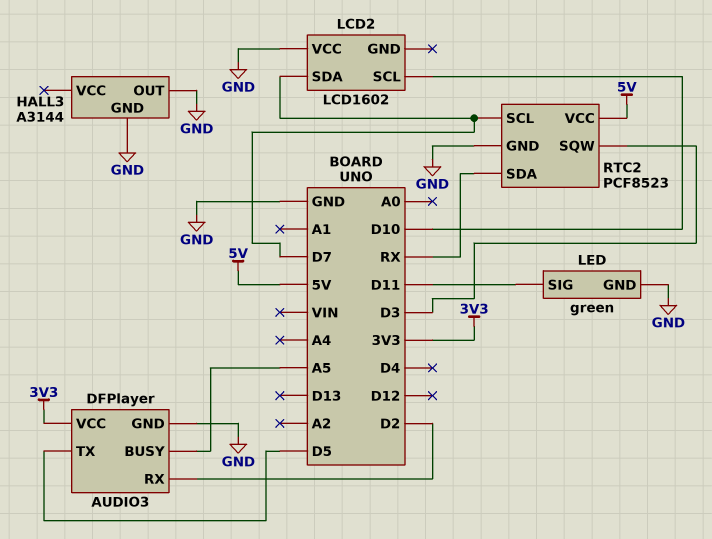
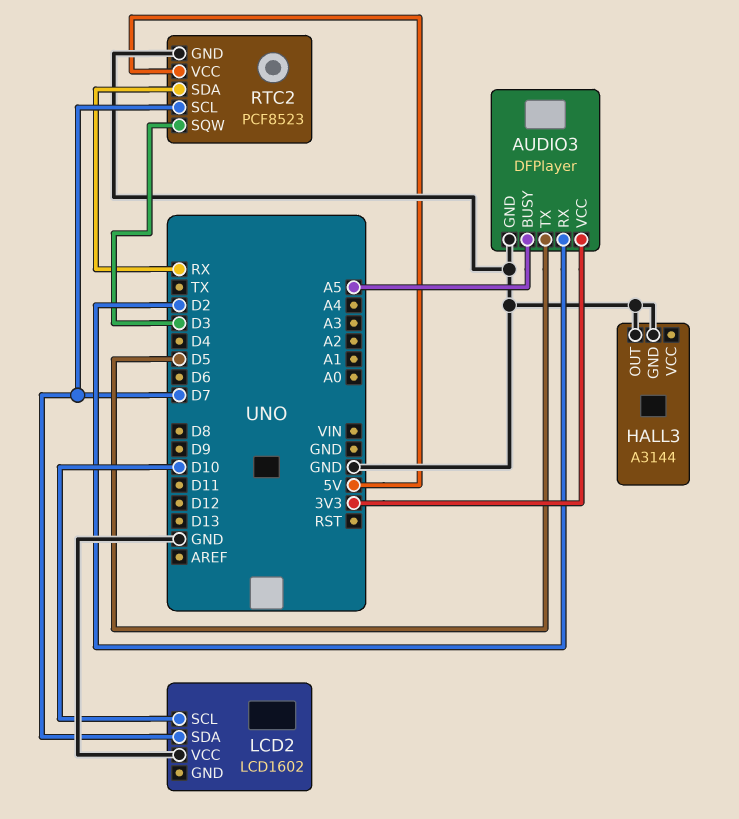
LED: green -> none
LED pin GND: GND -> none
LED pin SIG: D11 -> none

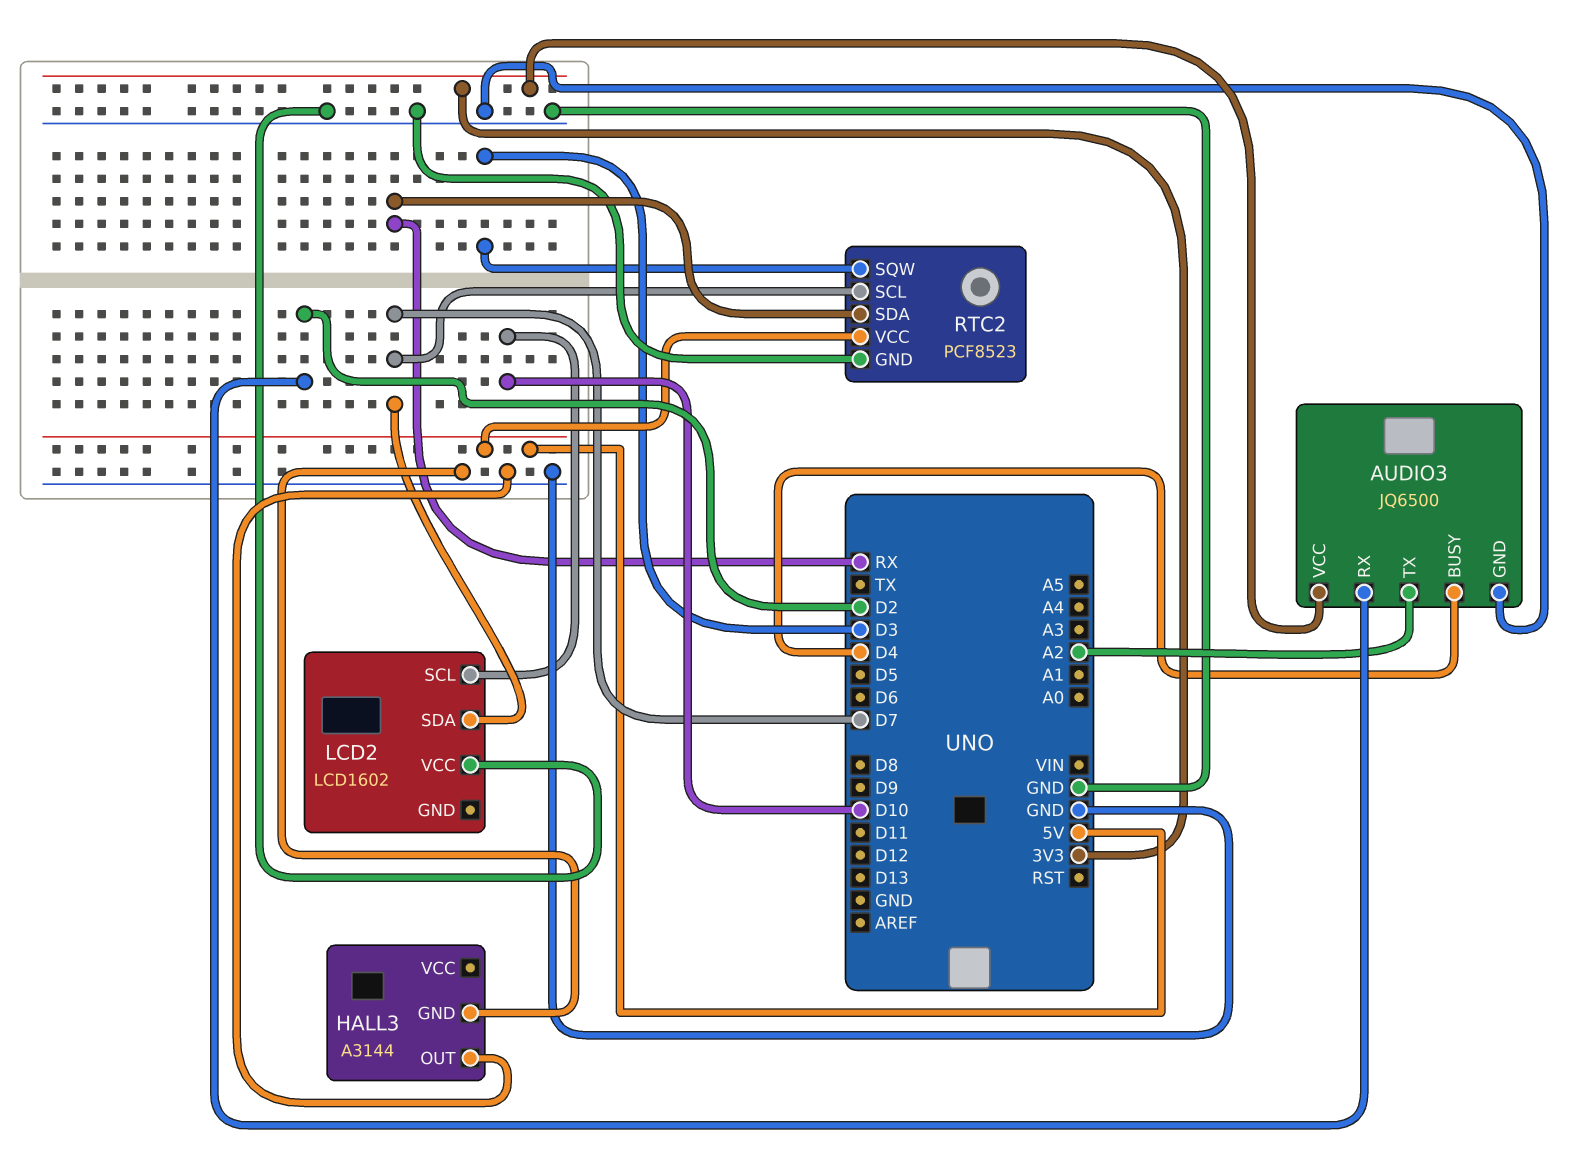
AUDIO3: DFPlayer -> JQ6500
AUDIO3 pin BUSY: A5 -> D4
AUDIO3 pin TX: D5 -> A2

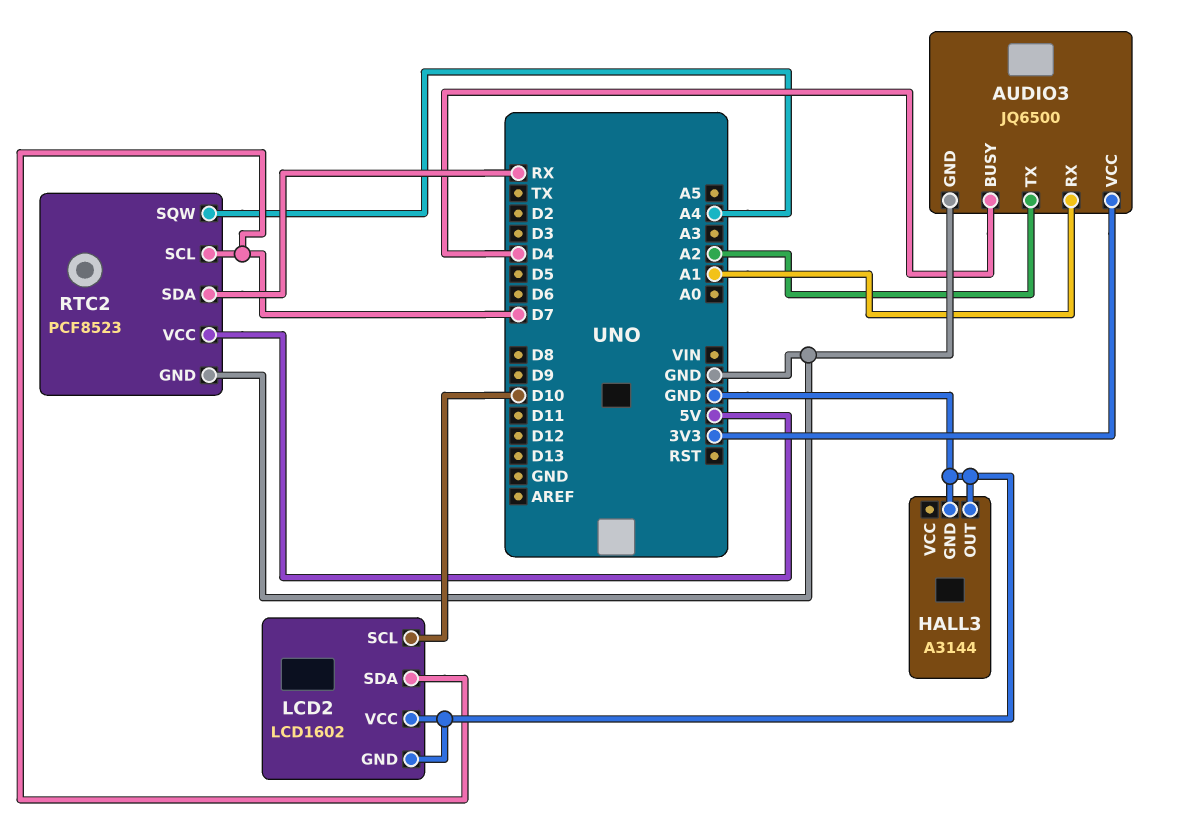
AUDIO3 pin RX: D2 -> A1
LCD2 pin GND: none -> GND
RTC2 pin SQW: D3 -> A4

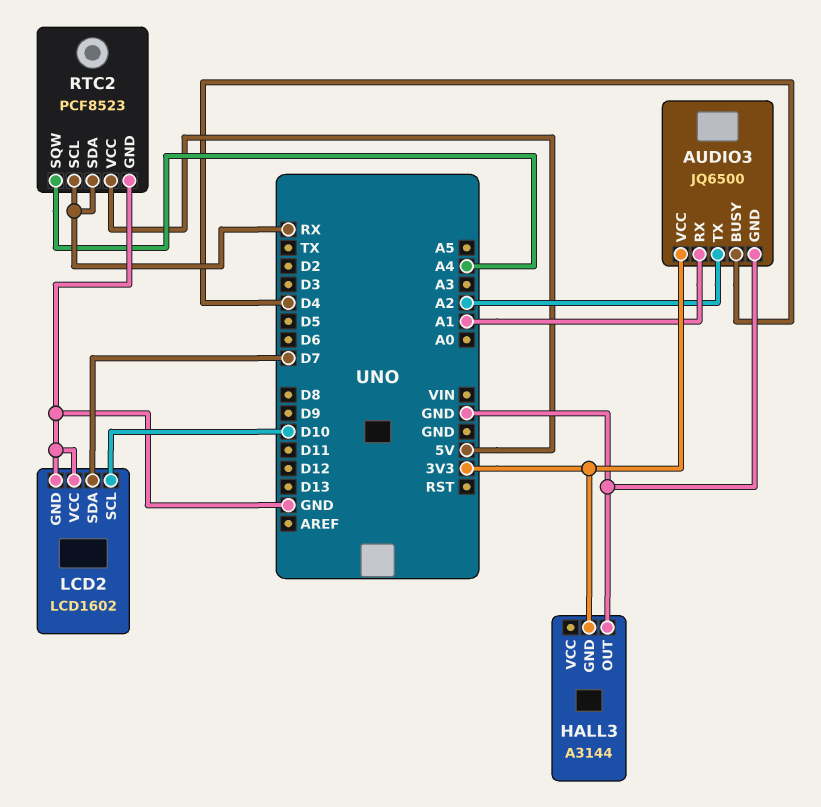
HALL3 pin GND: GND -> 3V3
RTC2 pin SCL: D7 -> RX

